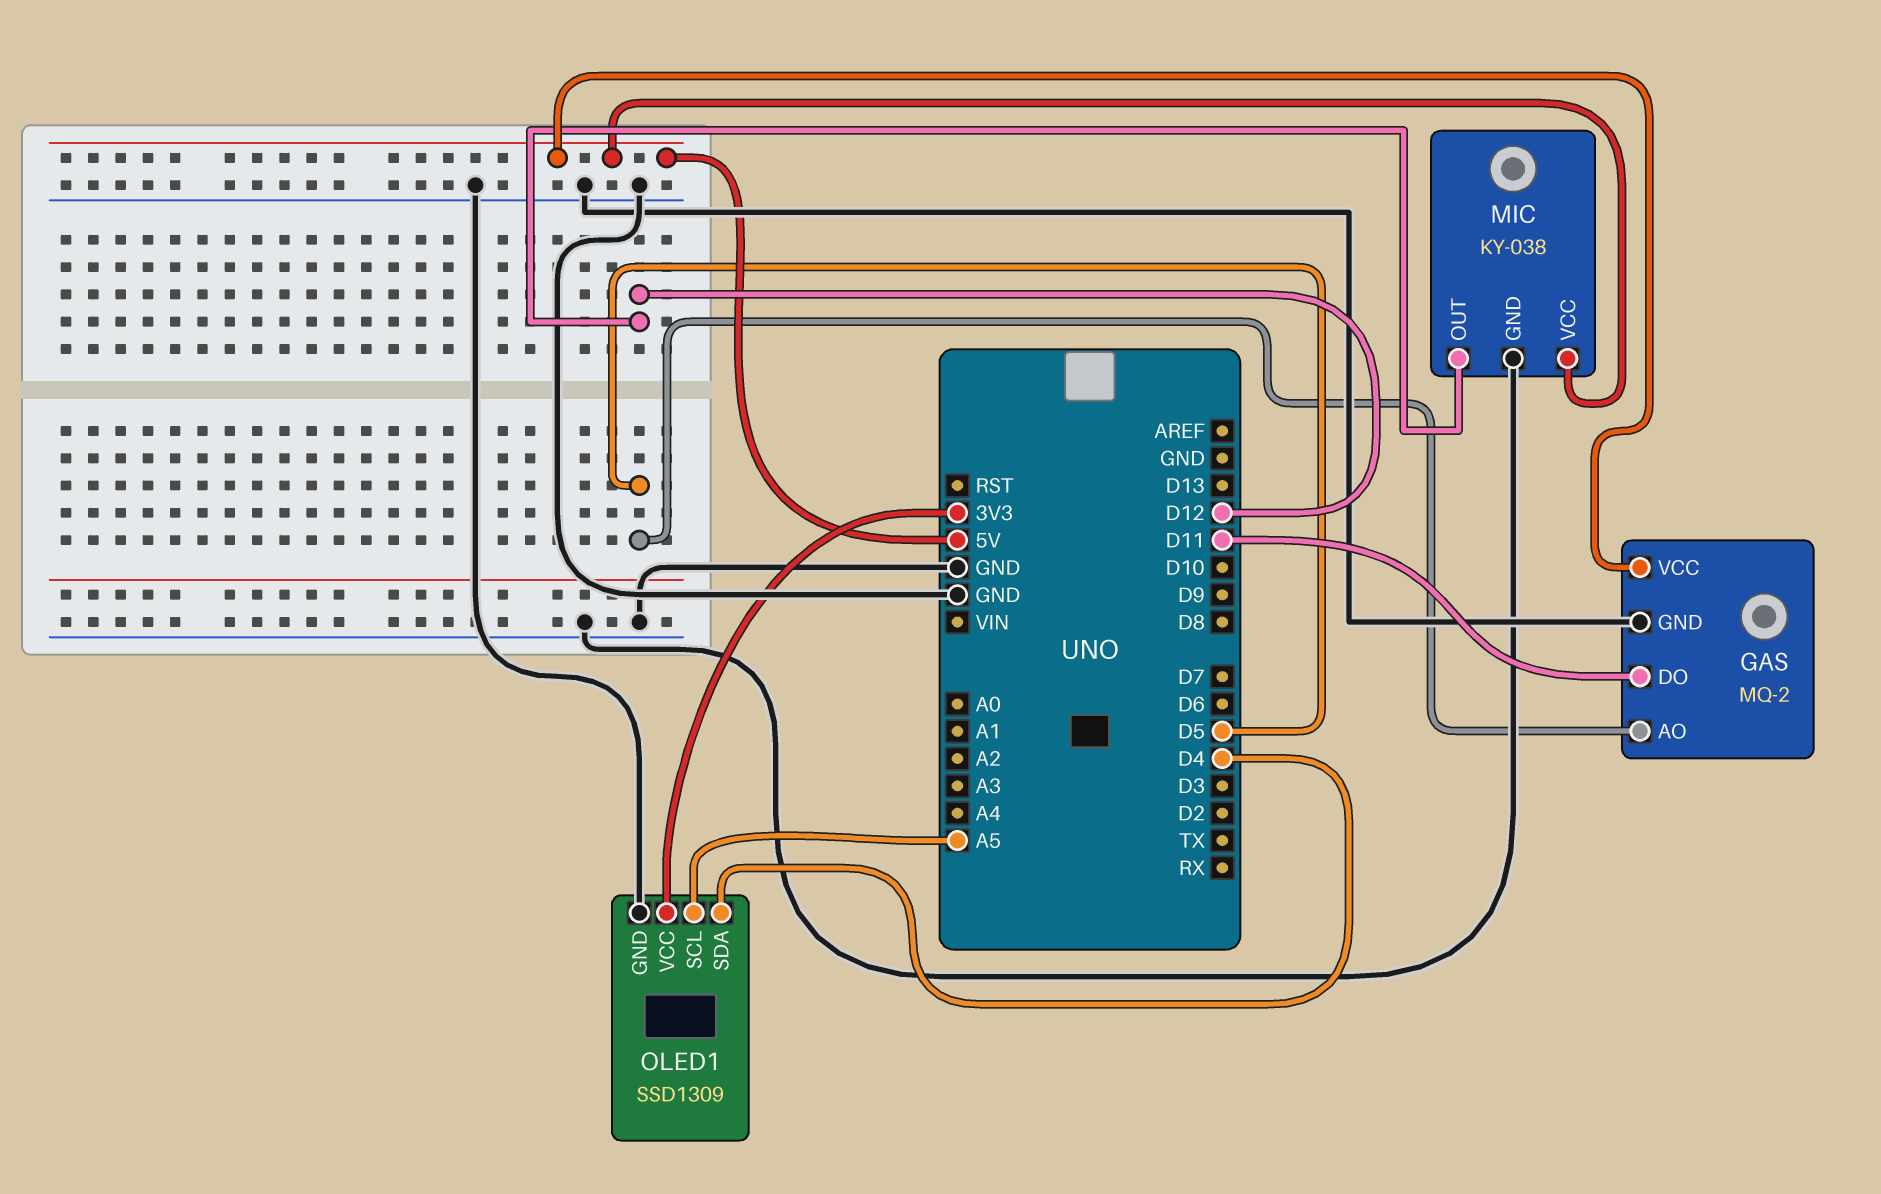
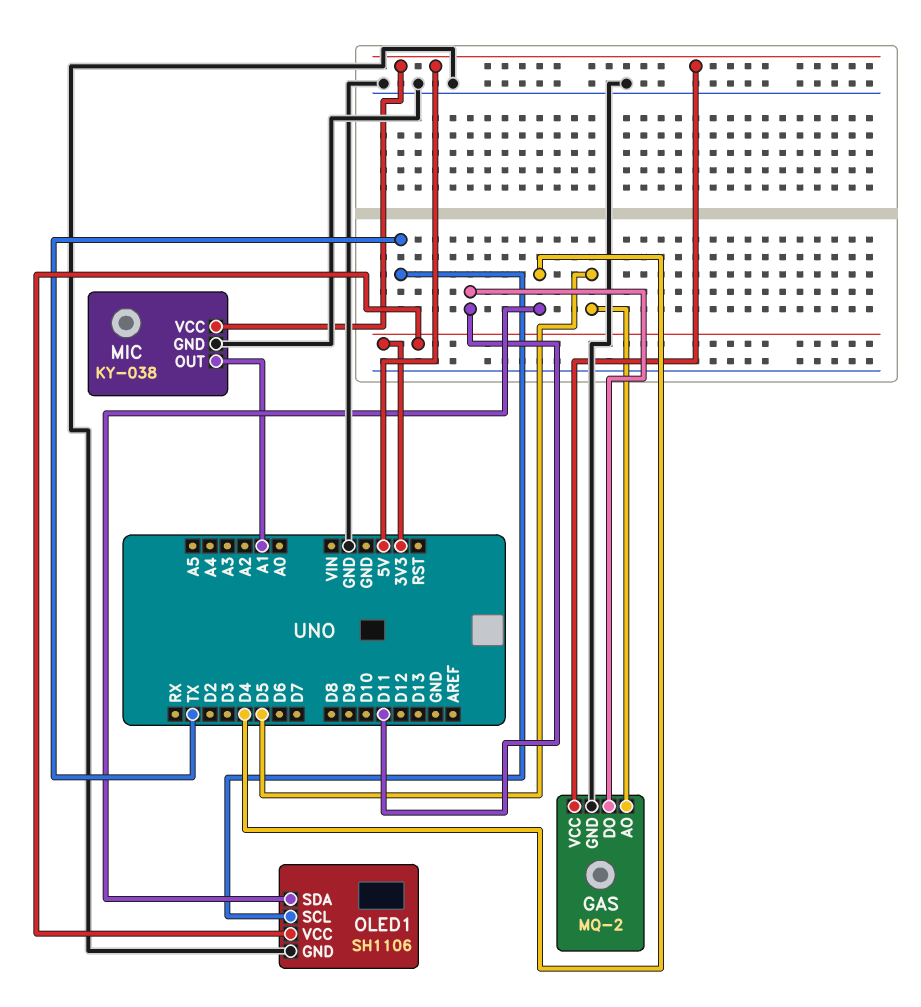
MIC pin OUT: D12 -> A1
OLED1: SSD1309 -> SH1106
OLED1 pin SCL: A5 -> TX

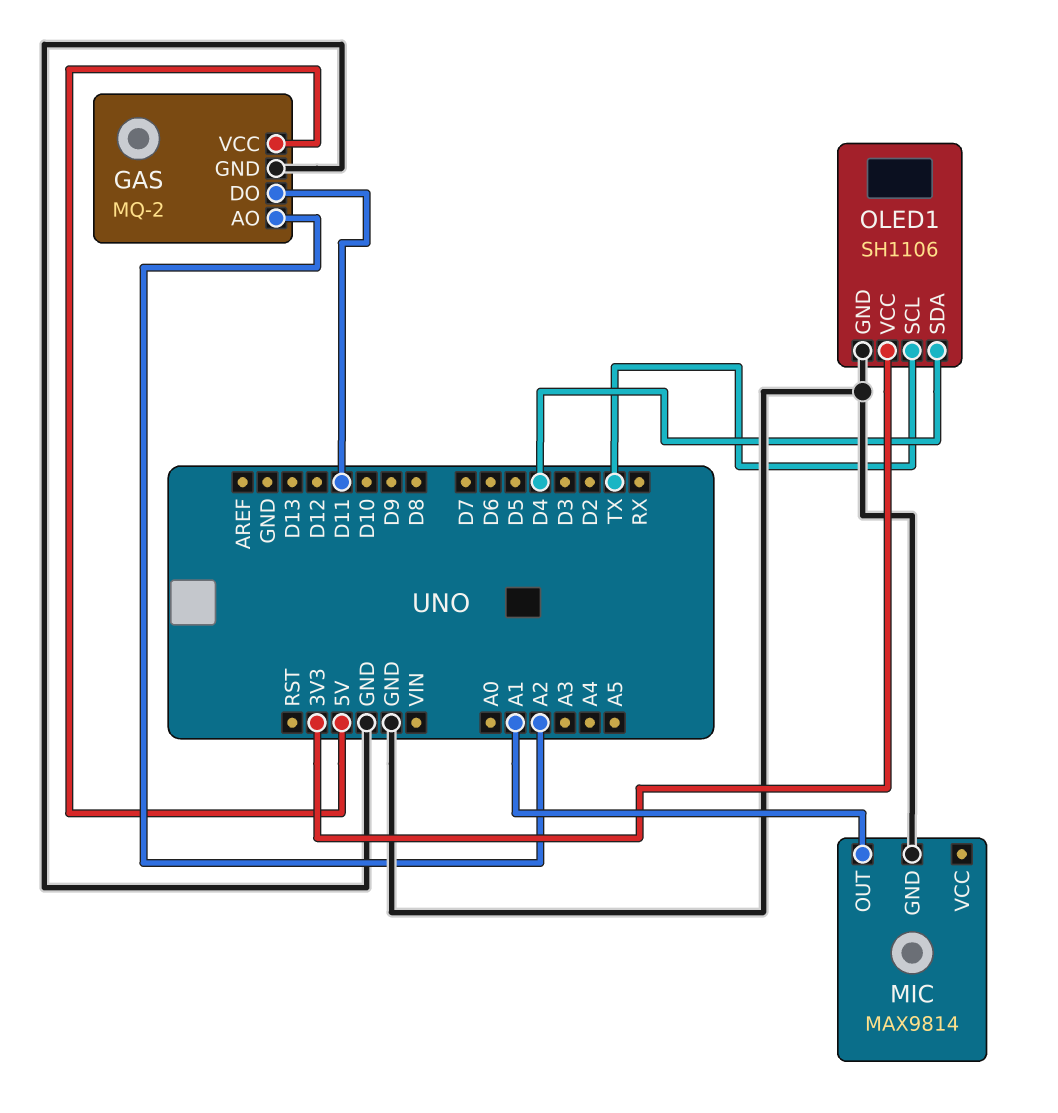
GAS pin AO: D5 -> A2
MIC: KY-038 -> MAX9814
MIC pin VCC: 5V -> none

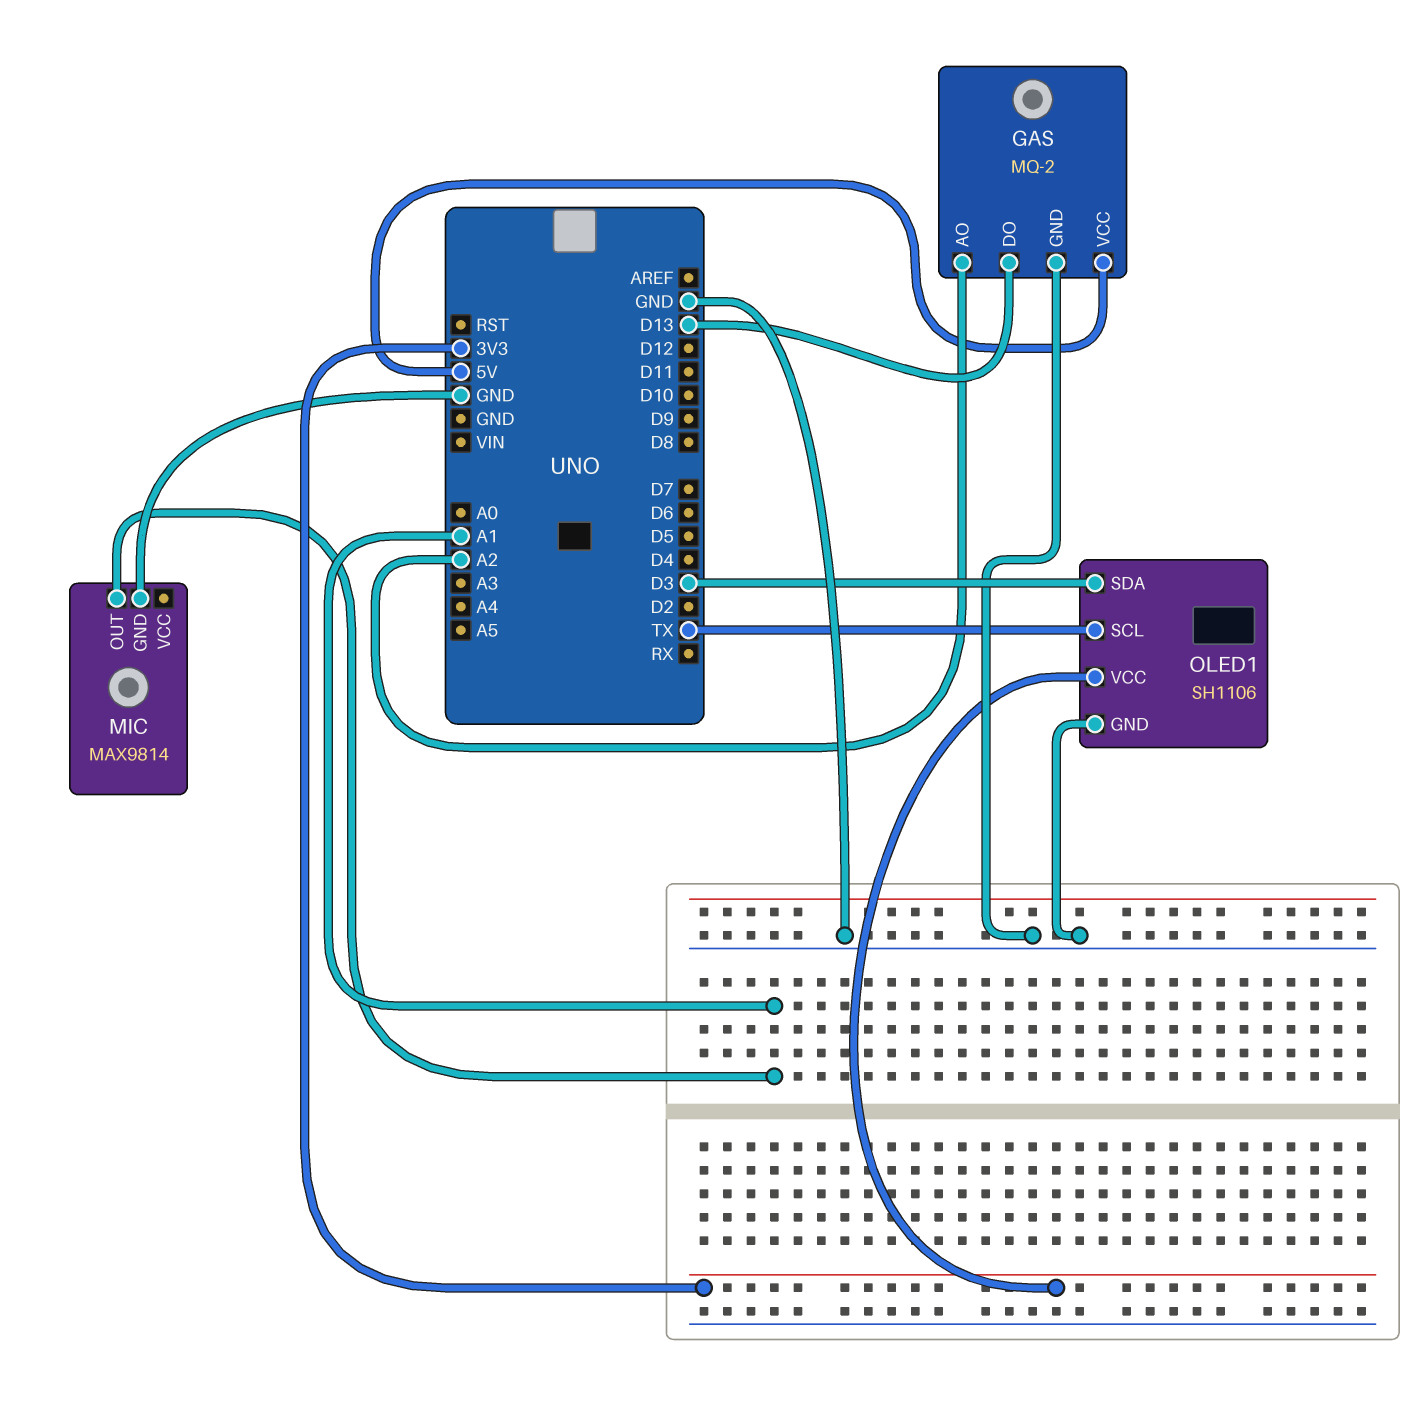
GAS pin DO: D11 -> D13
OLED1 pin SDA: D4 -> D3

